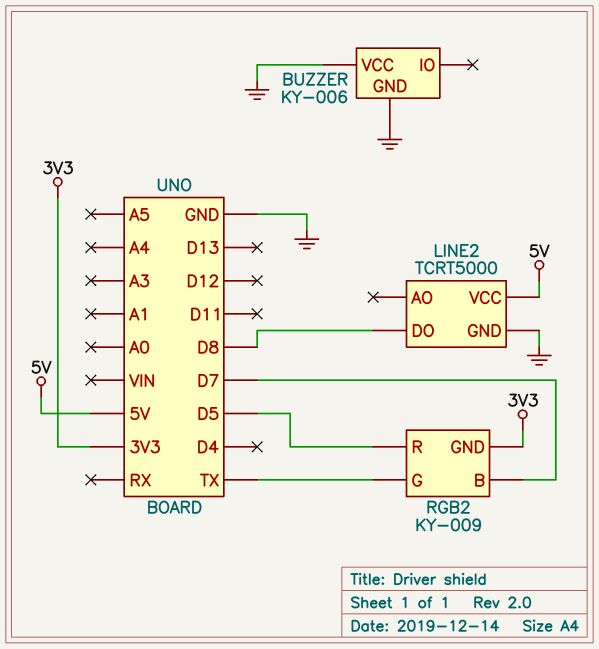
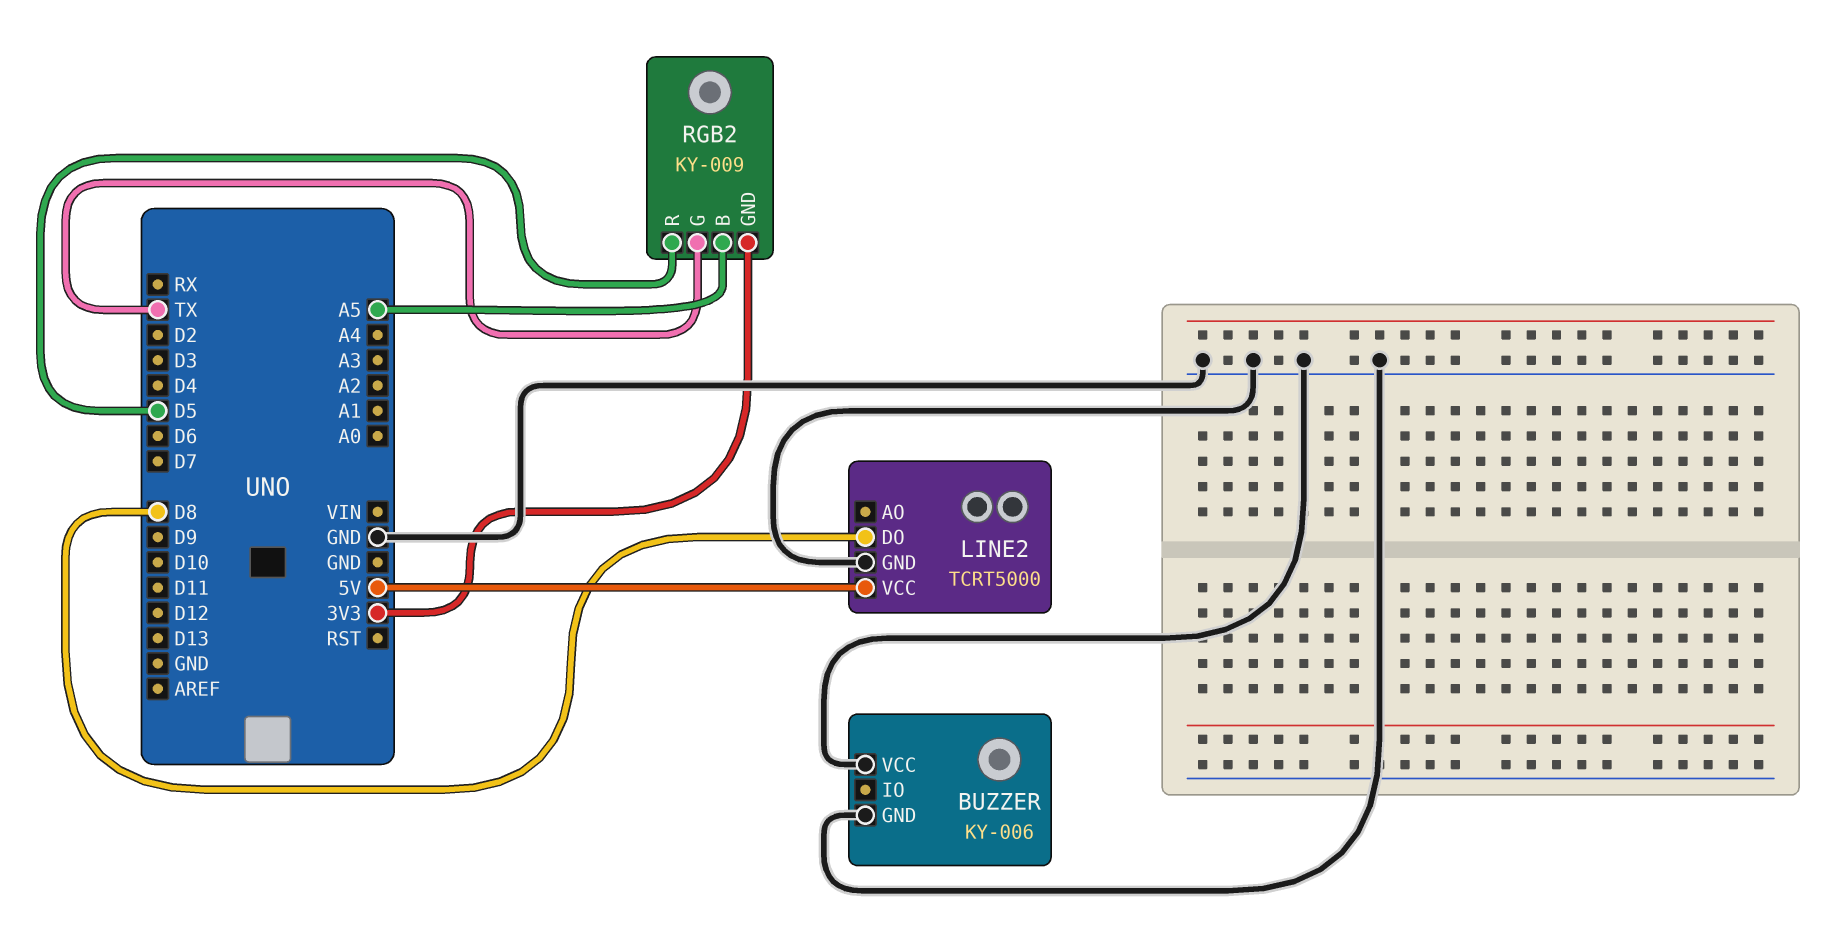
RGB2 pin B: D7 -> A5

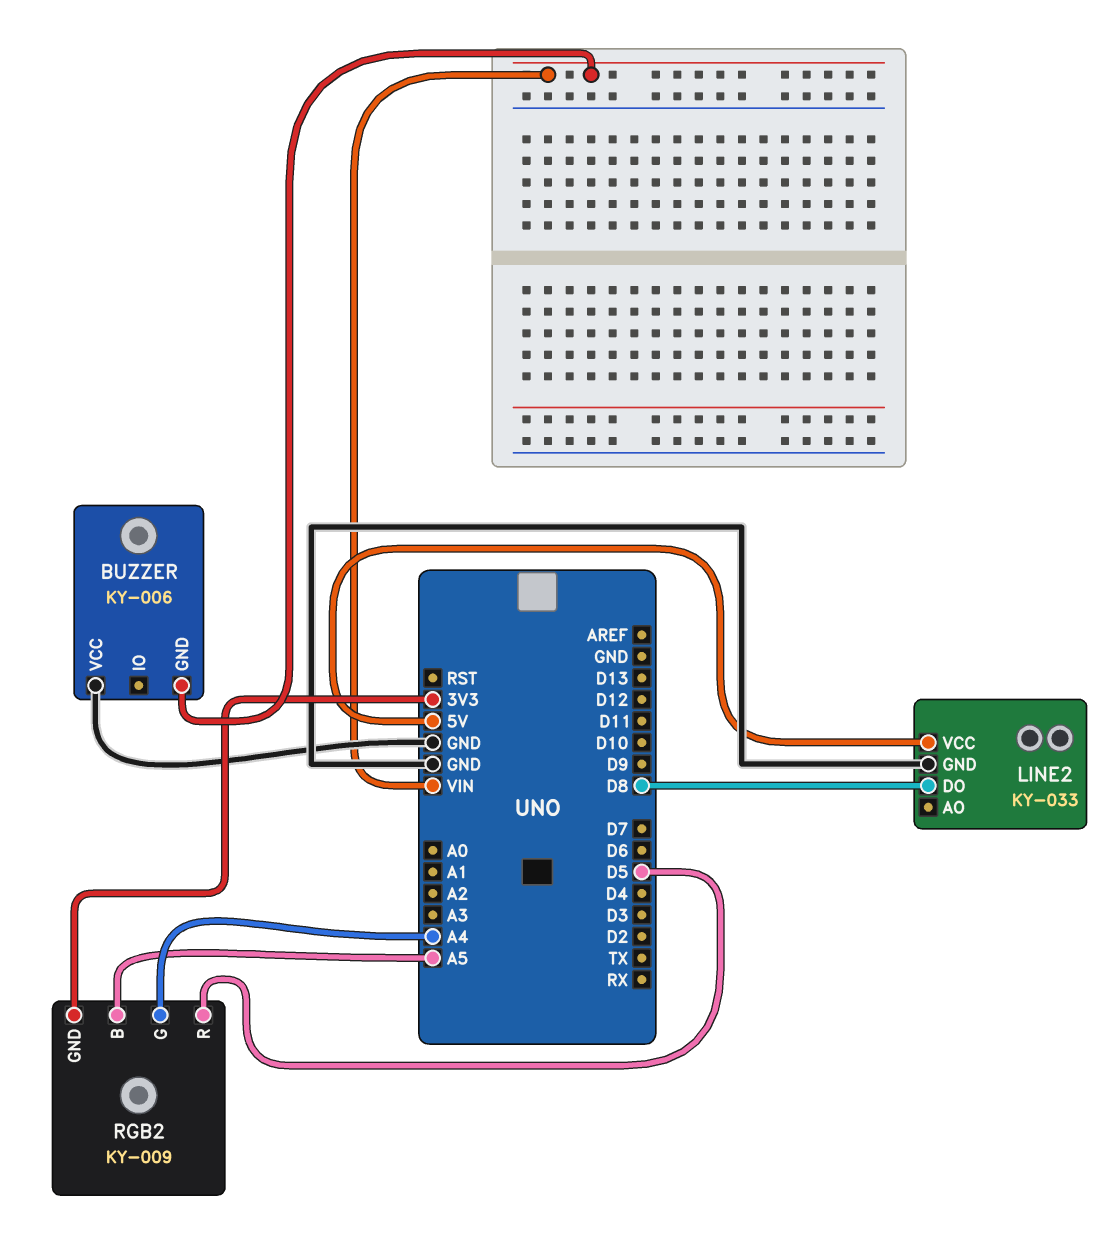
BUZZER pin GND: GND -> VIN
LINE2: TCRT5000 -> KY-033
RGB2 pin G: TX -> A4

